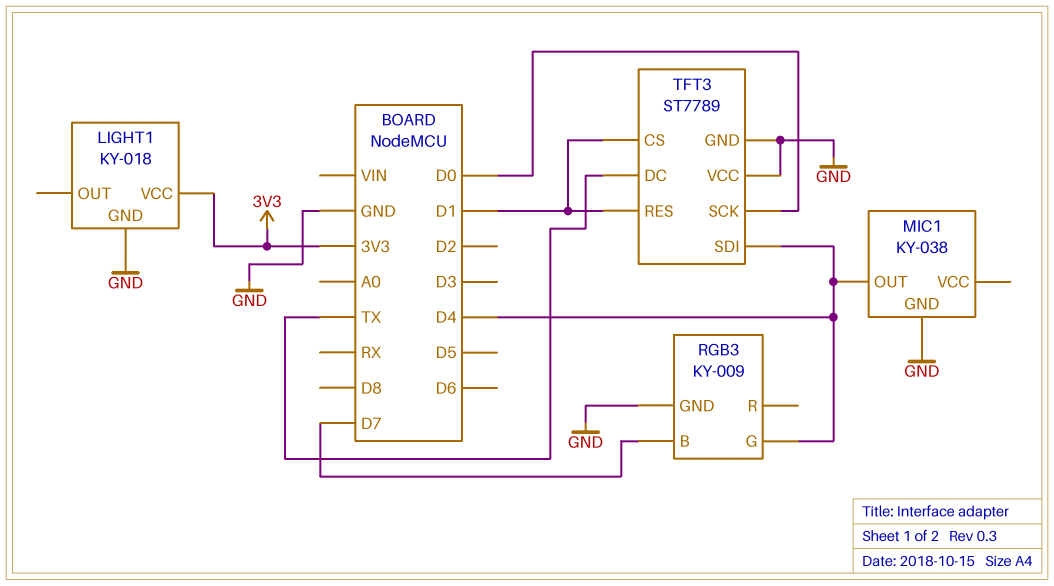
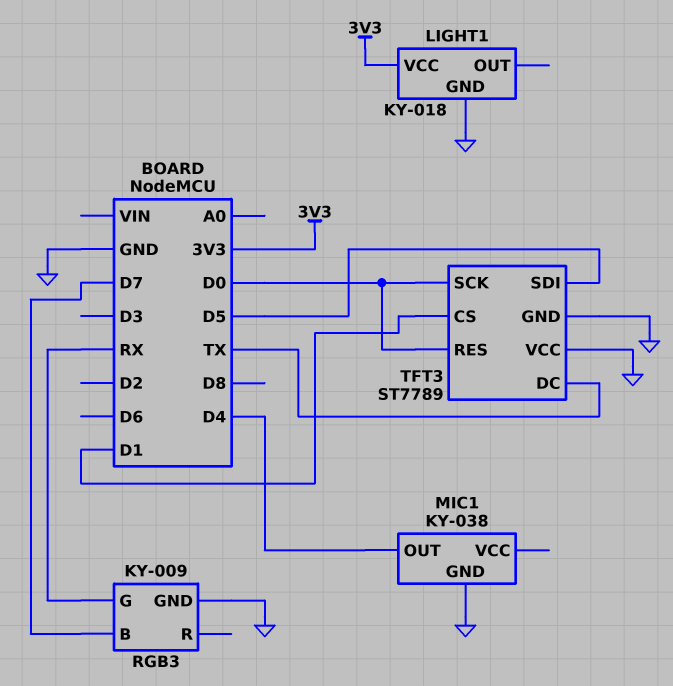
RGB3 pin G: D4 -> RX
TFT3 pin RES: D1 -> D0
TFT3 pin SDI: D4 -> D5

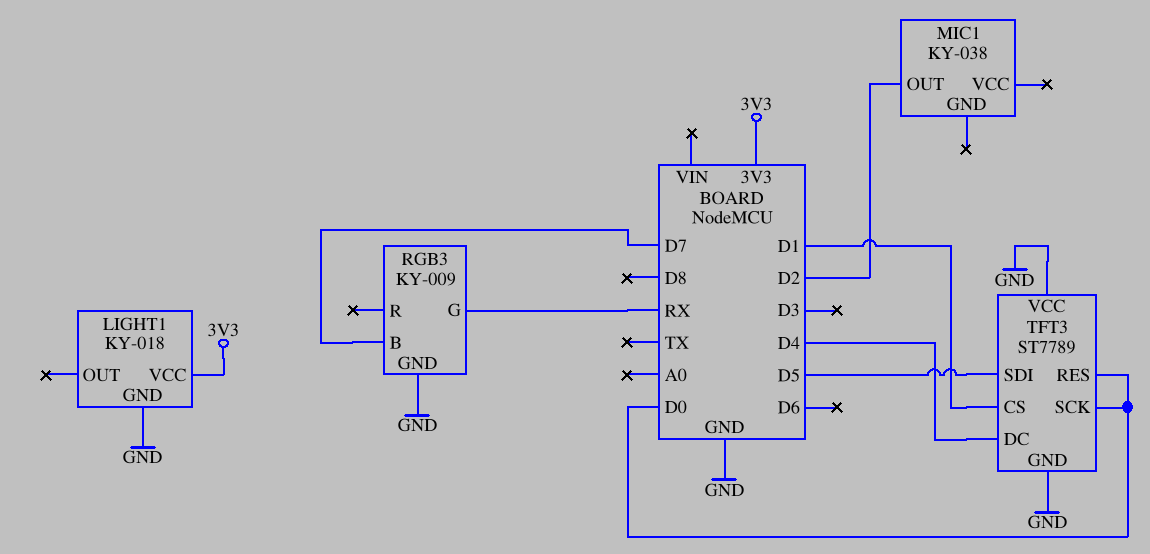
MIC1 pin GND: GND -> none
MIC1 pin OUT: D4 -> D2
TFT3 pin DC: TX -> D4

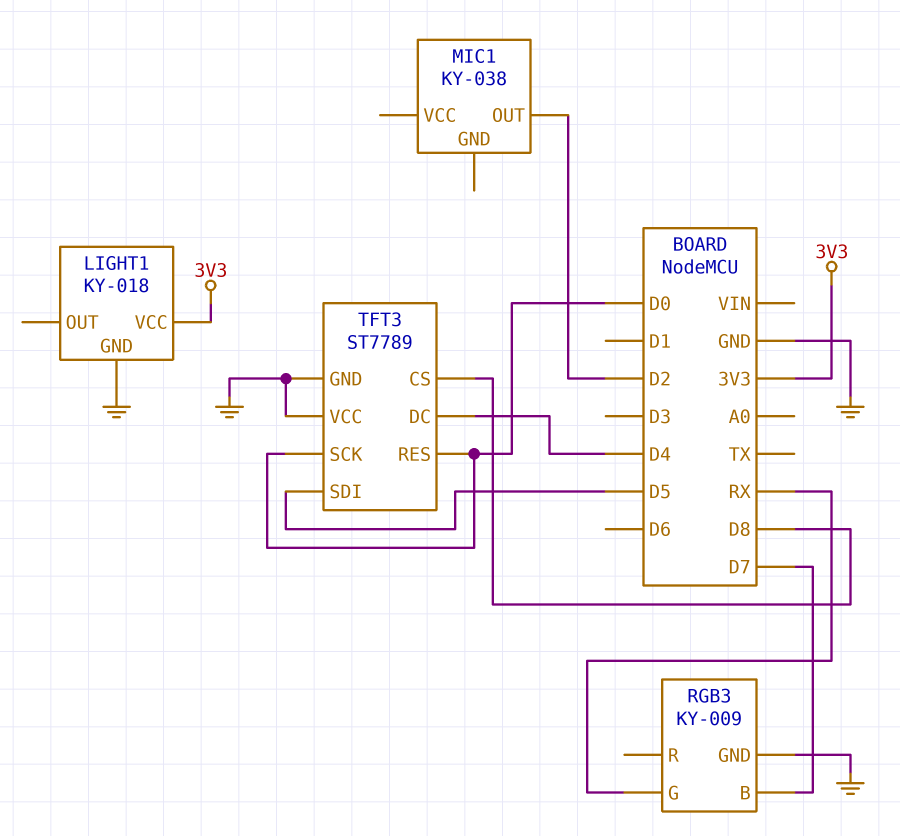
TFT3 pin CS: D1 -> D8

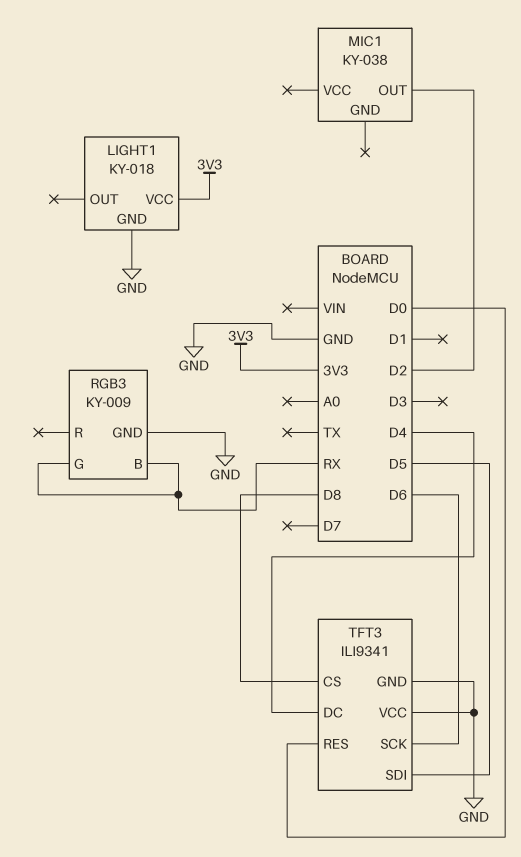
RGB3 pin B: D7 -> RX
TFT3: ST7789 -> ILI9341
TFT3 pin SCK: D0 -> D6

